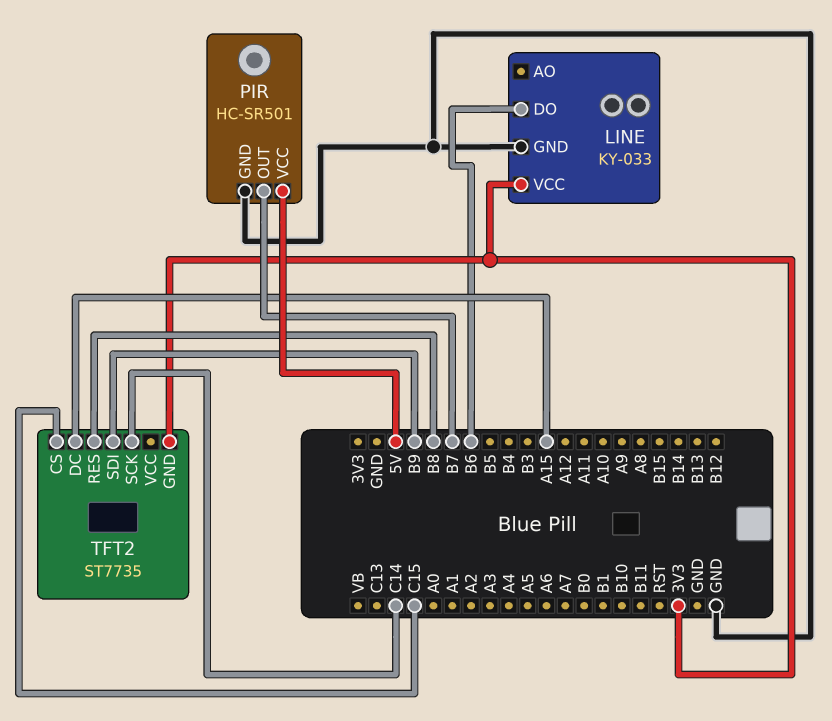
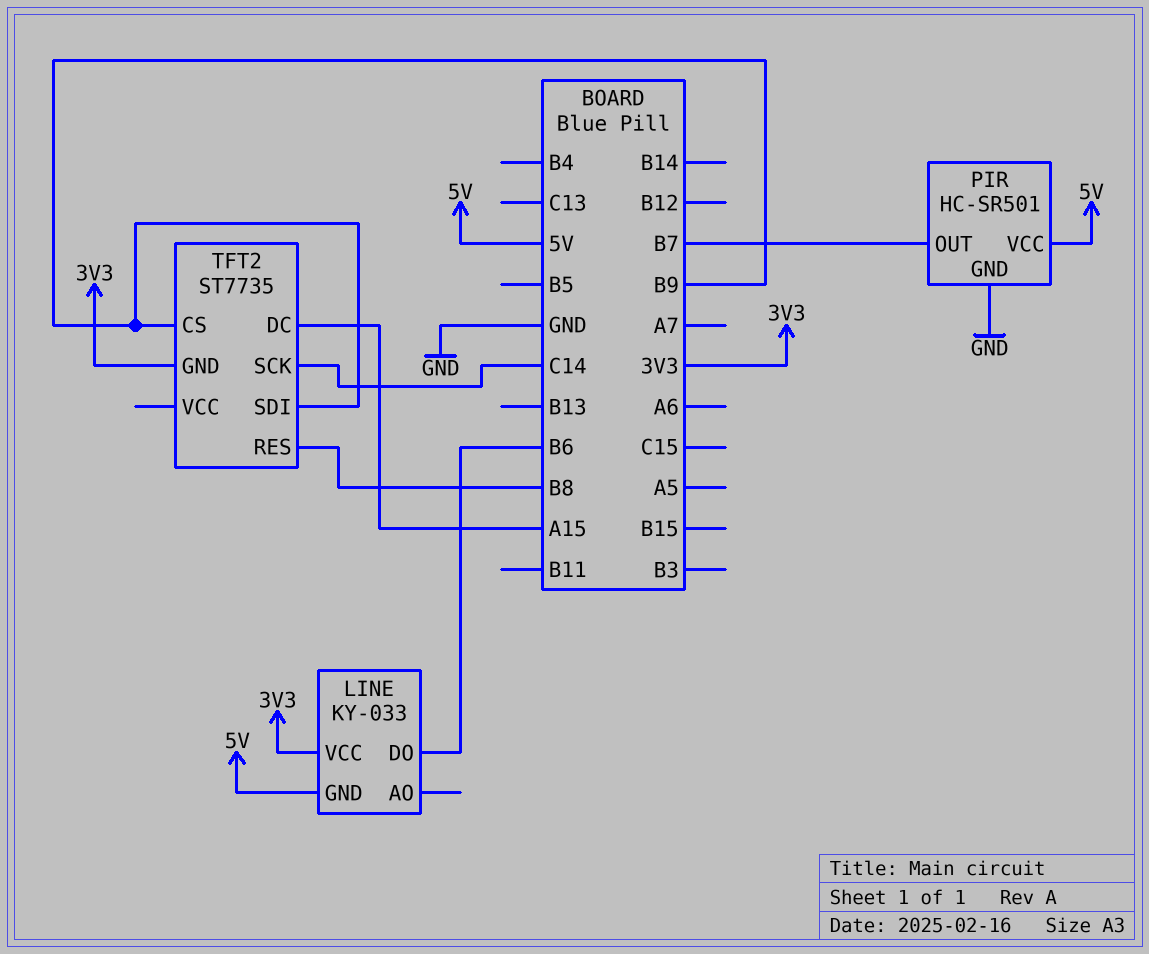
LINE pin GND: GND -> 5V
TFT2 pin CS: C15 -> B9

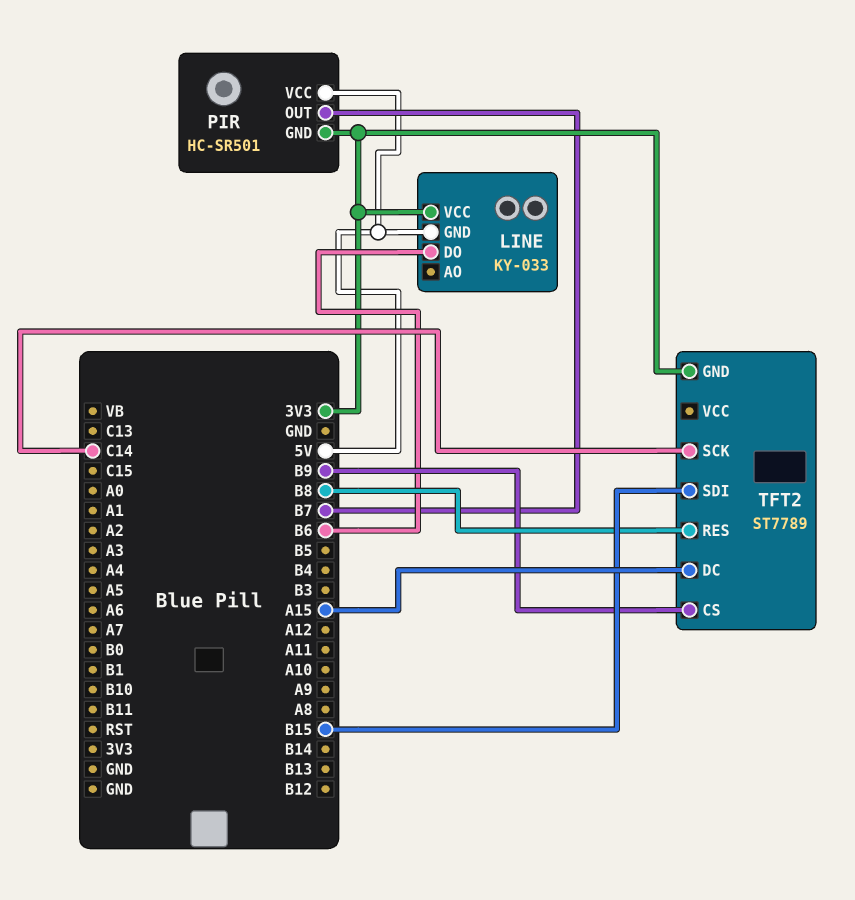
PIR pin GND: GND -> 3V3
TFT2: ST7735 -> ST7789
TFT2 pin SDI: B9 -> B15

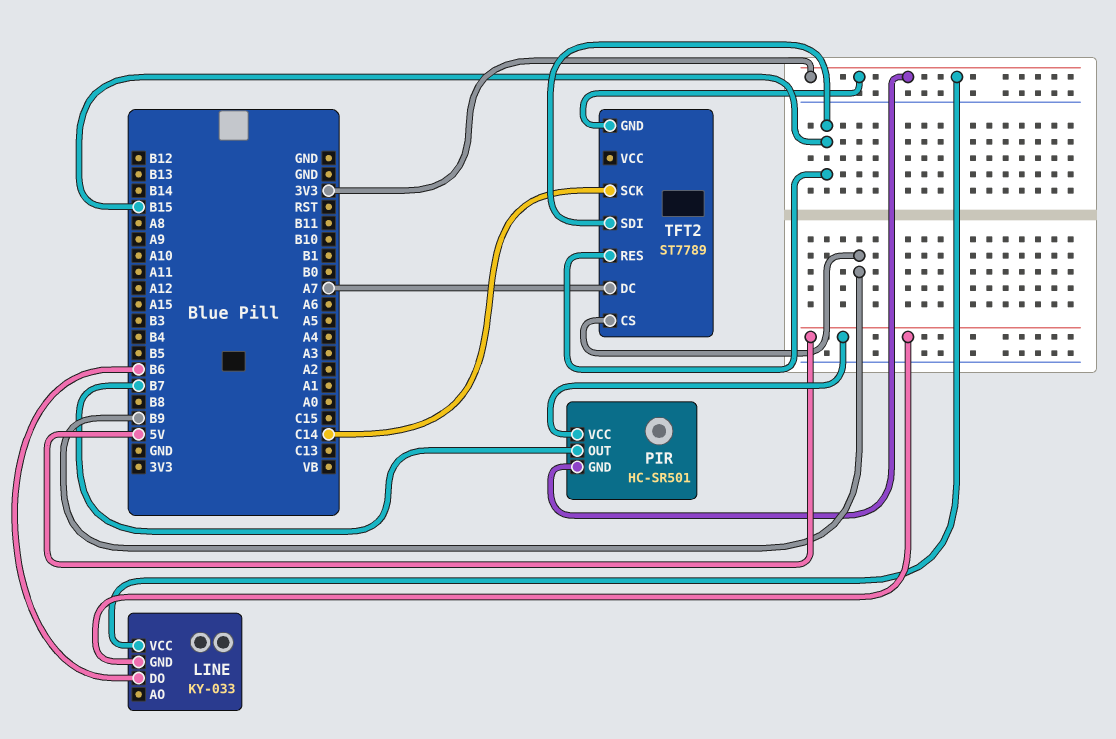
TFT2 pin DC: A15 -> A7
TFT2 pin RES: B8 -> B15

